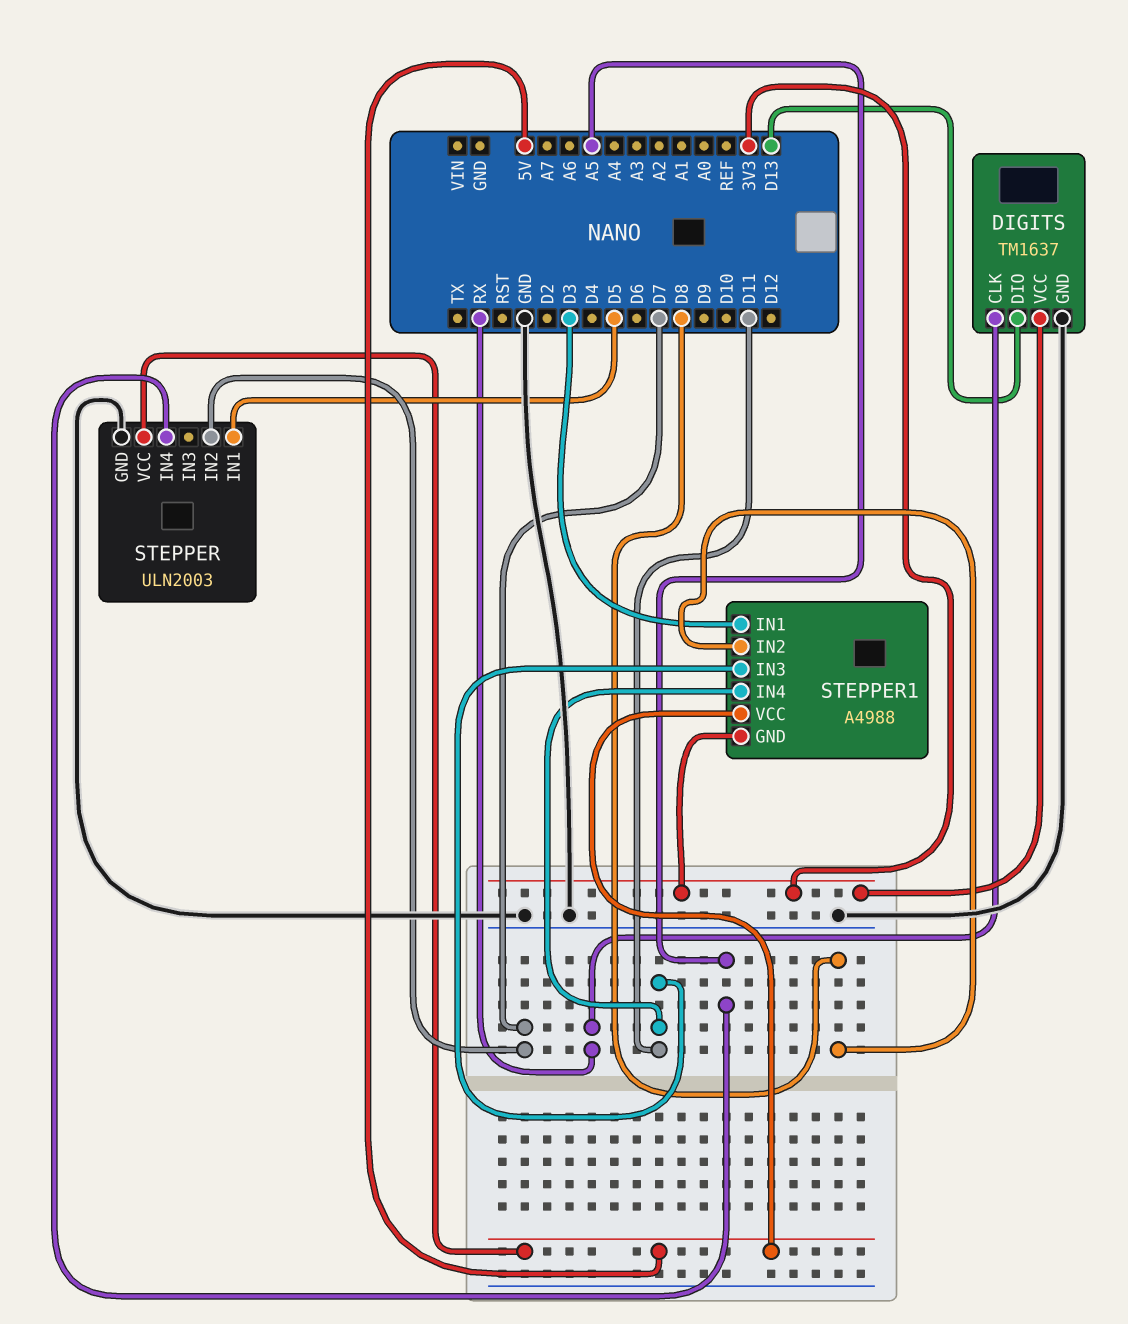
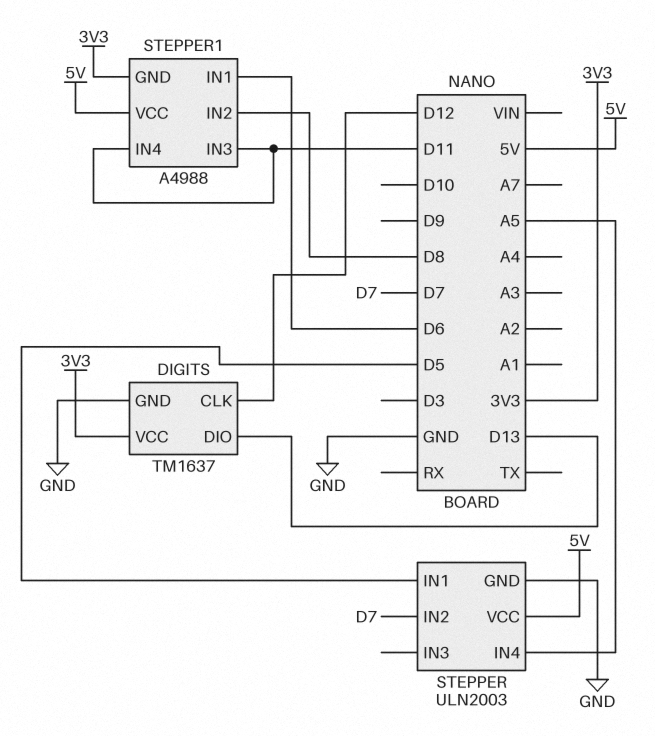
DIGITS pin CLK: RX -> D12
STEPPER1 pin IN1: D3 -> D6

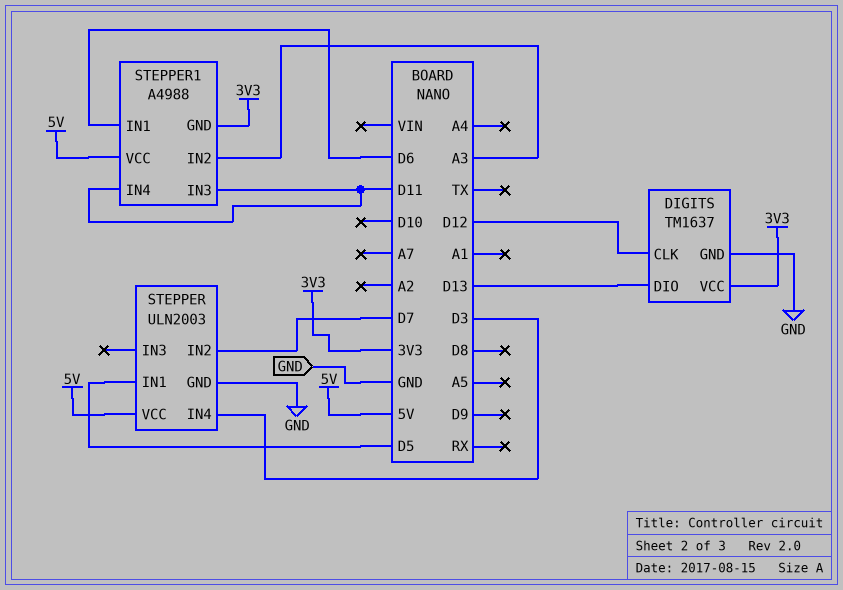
STEPPER pin IN4: A5 -> D3
STEPPER1 pin IN2: D8 -> A3

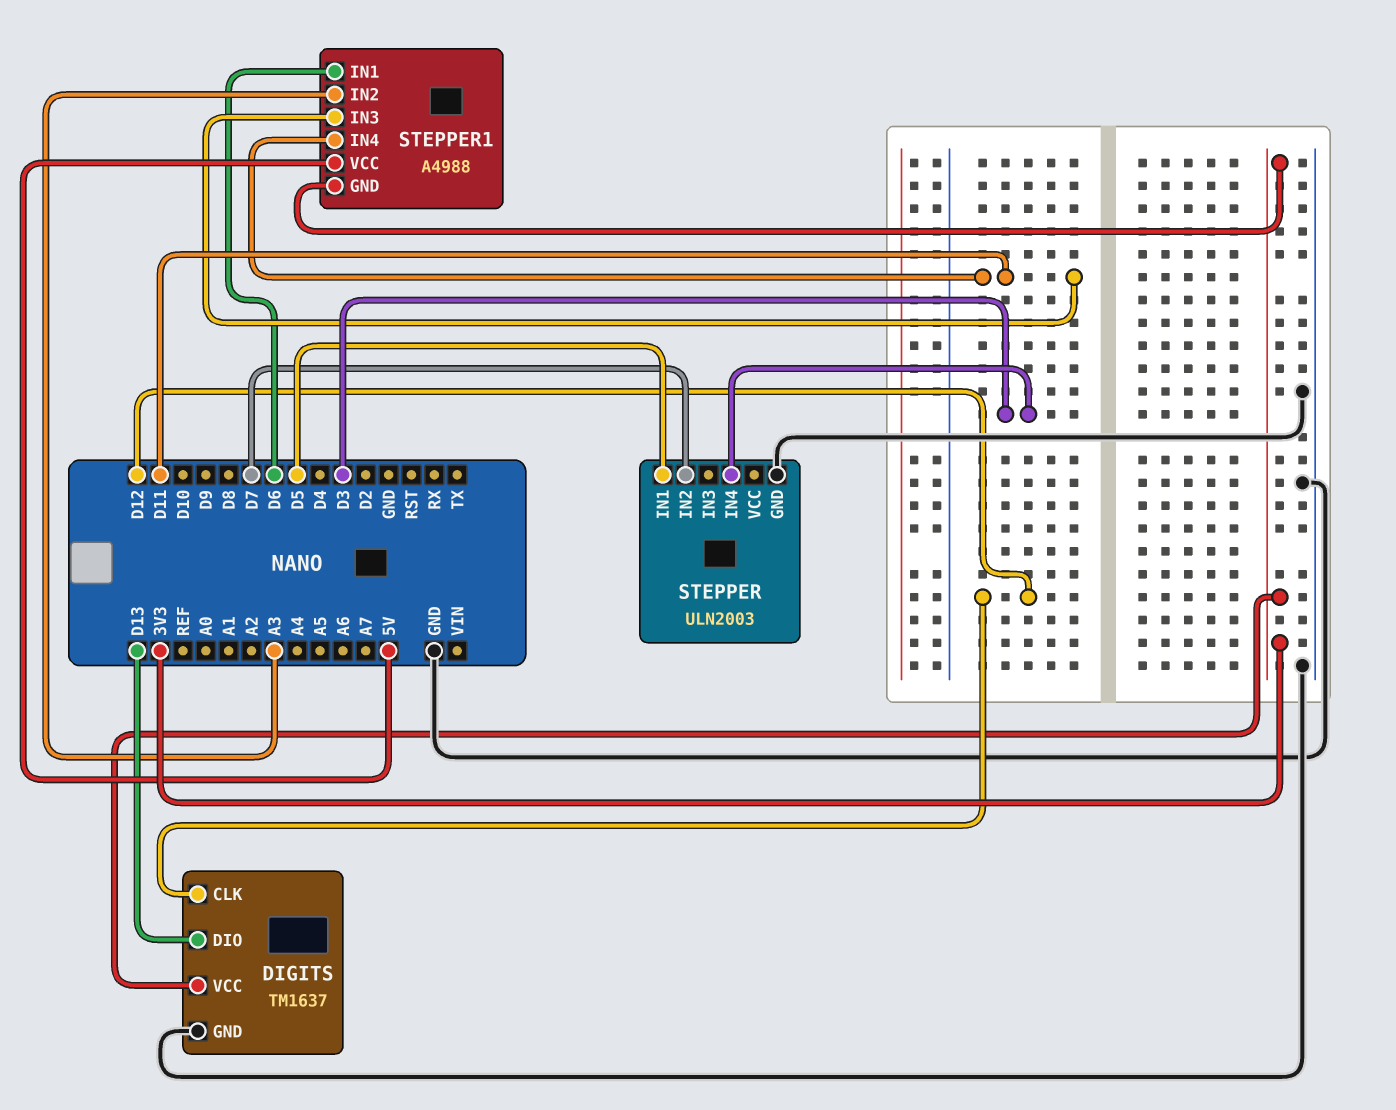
STEPPER pin VCC: 5V -> none

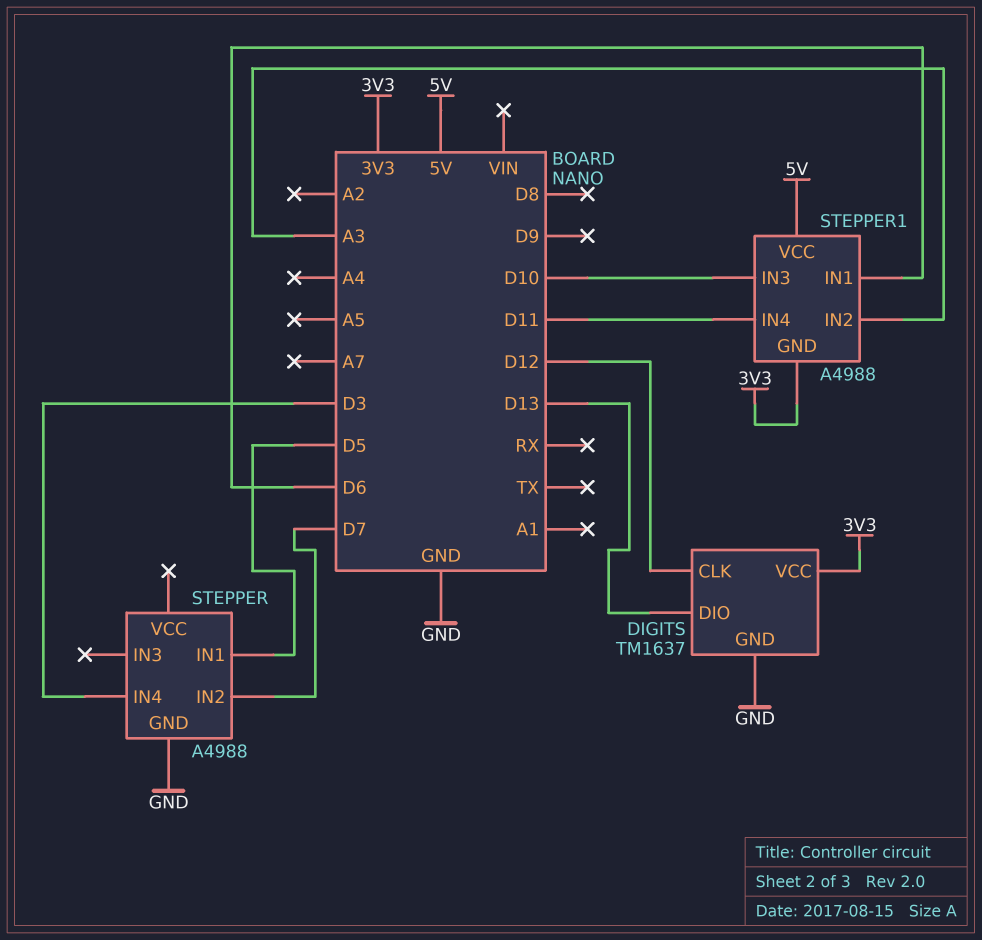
STEPPER: ULN2003 -> A4988
STEPPER1 pin IN3: D11 -> D10

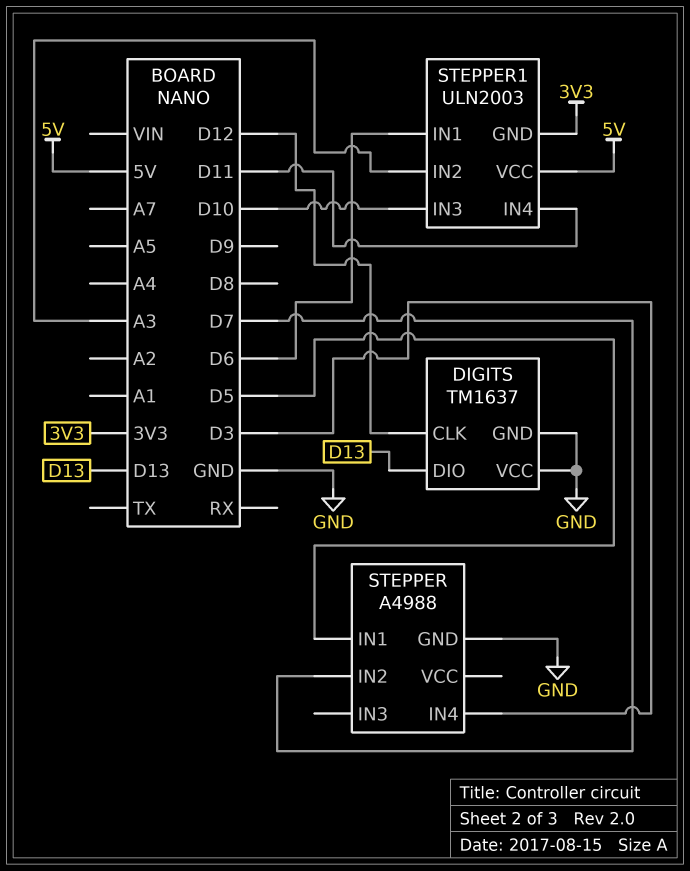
DIGITS pin VCC: 3V3 -> GND
STEPPER1: A4988 -> ULN2003

